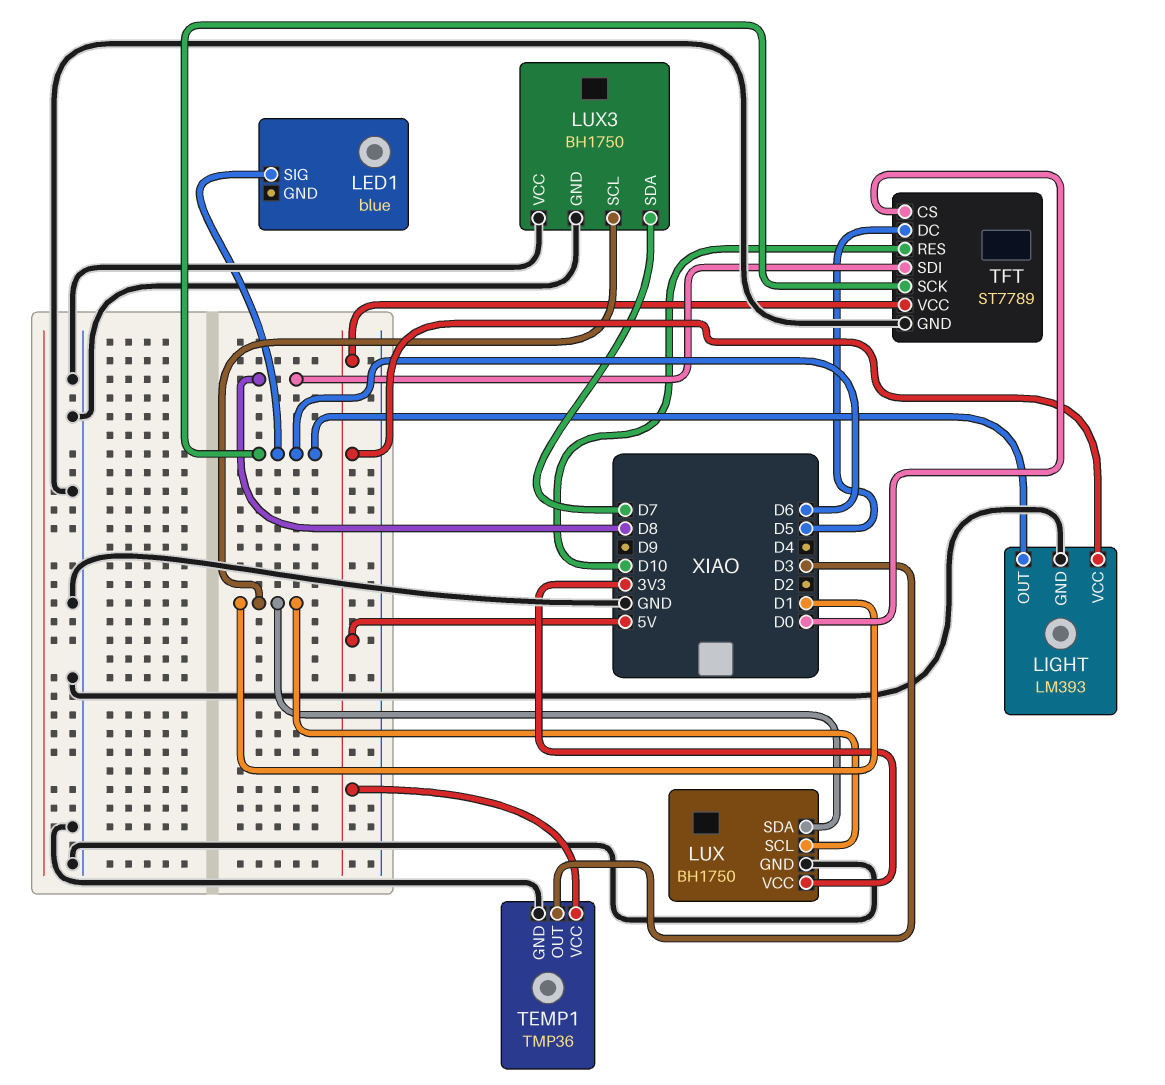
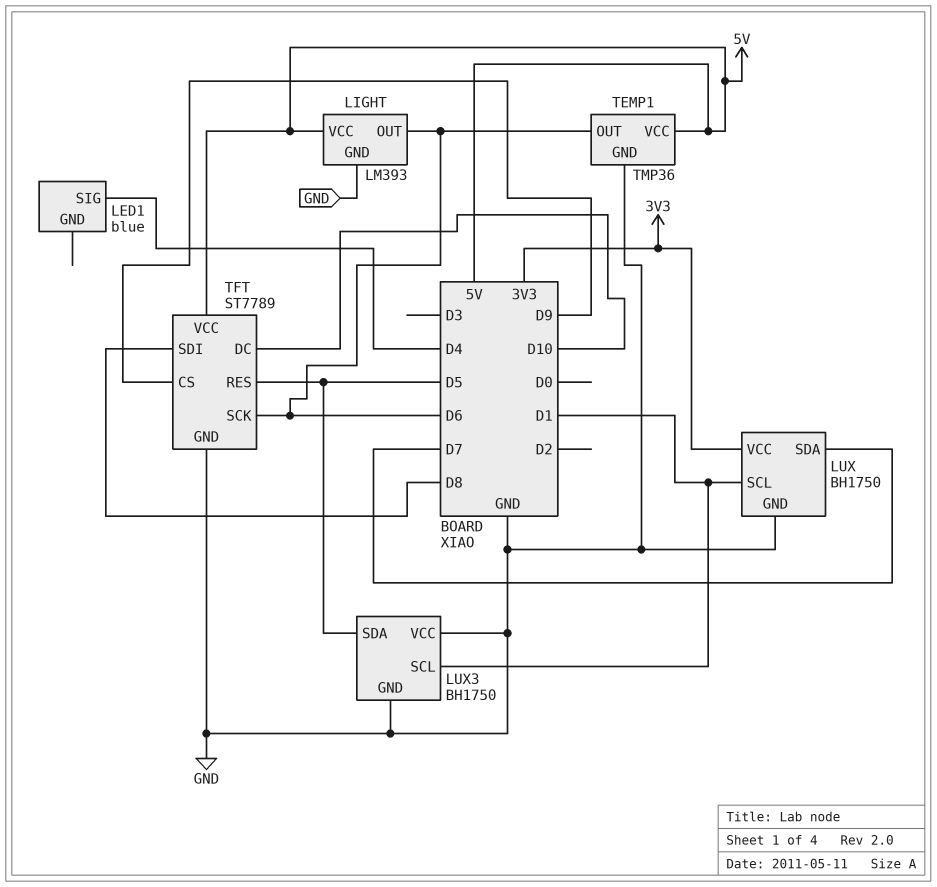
LED1 pin SIG: D6 -> D4
LUX pin SDA: D1 -> D7
LUX3 pin SDA: D7 -> D5
TEMP1 pin OUT: D3 -> D6
TFT pin CS: D0 -> D9
TFT pin DC: D5 -> D10
TFT pin RES: D10 -> D5

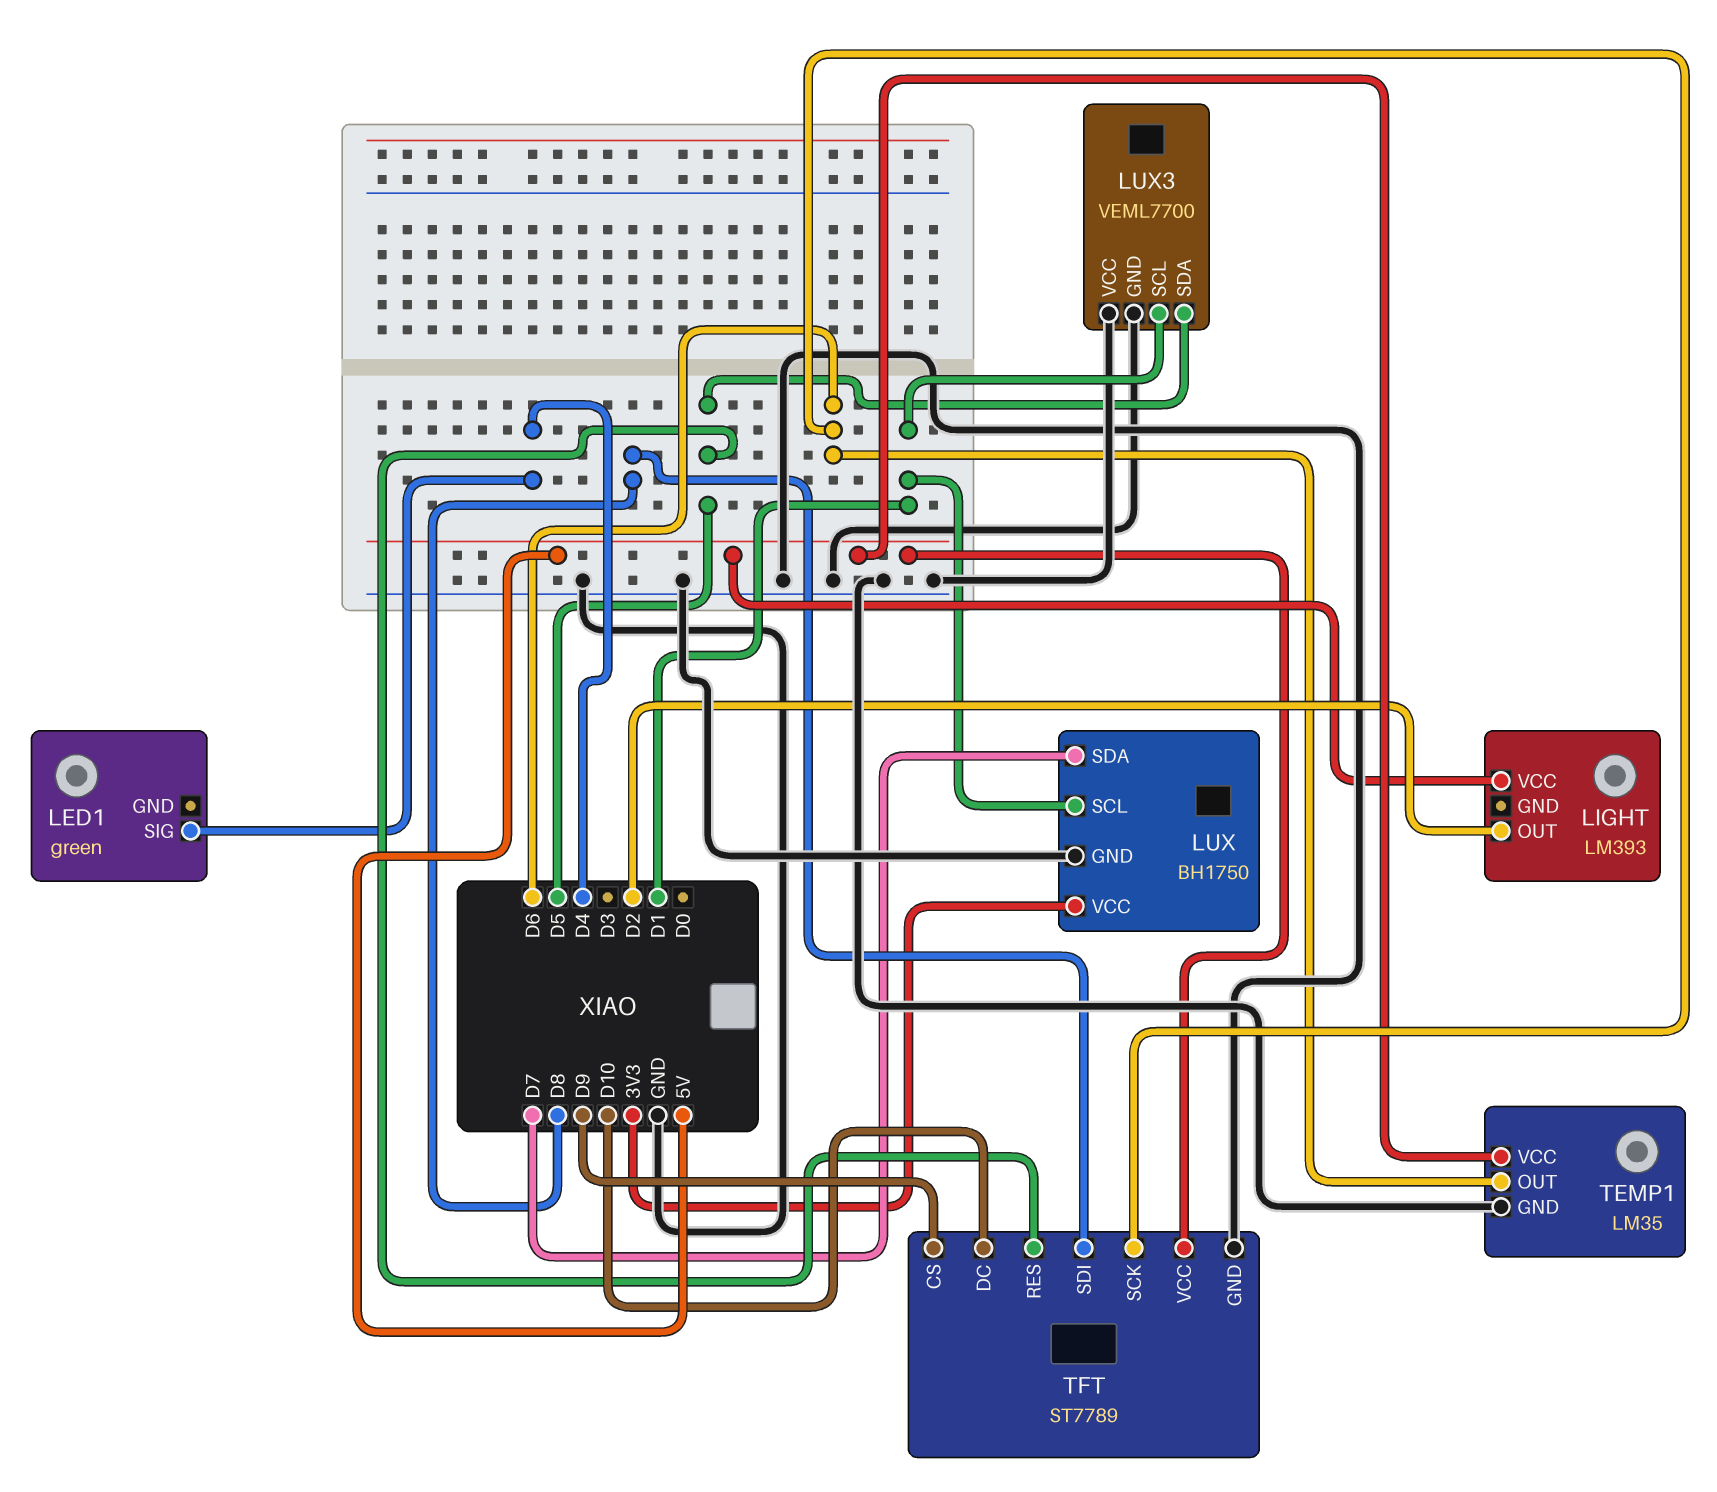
LED1: blue -> green
LIGHT pin GND: GND -> none
LIGHT pin OUT: D6 -> D2
LUX3: BH1750 -> VEML7700
TEMP1: TMP36 -> LM35

